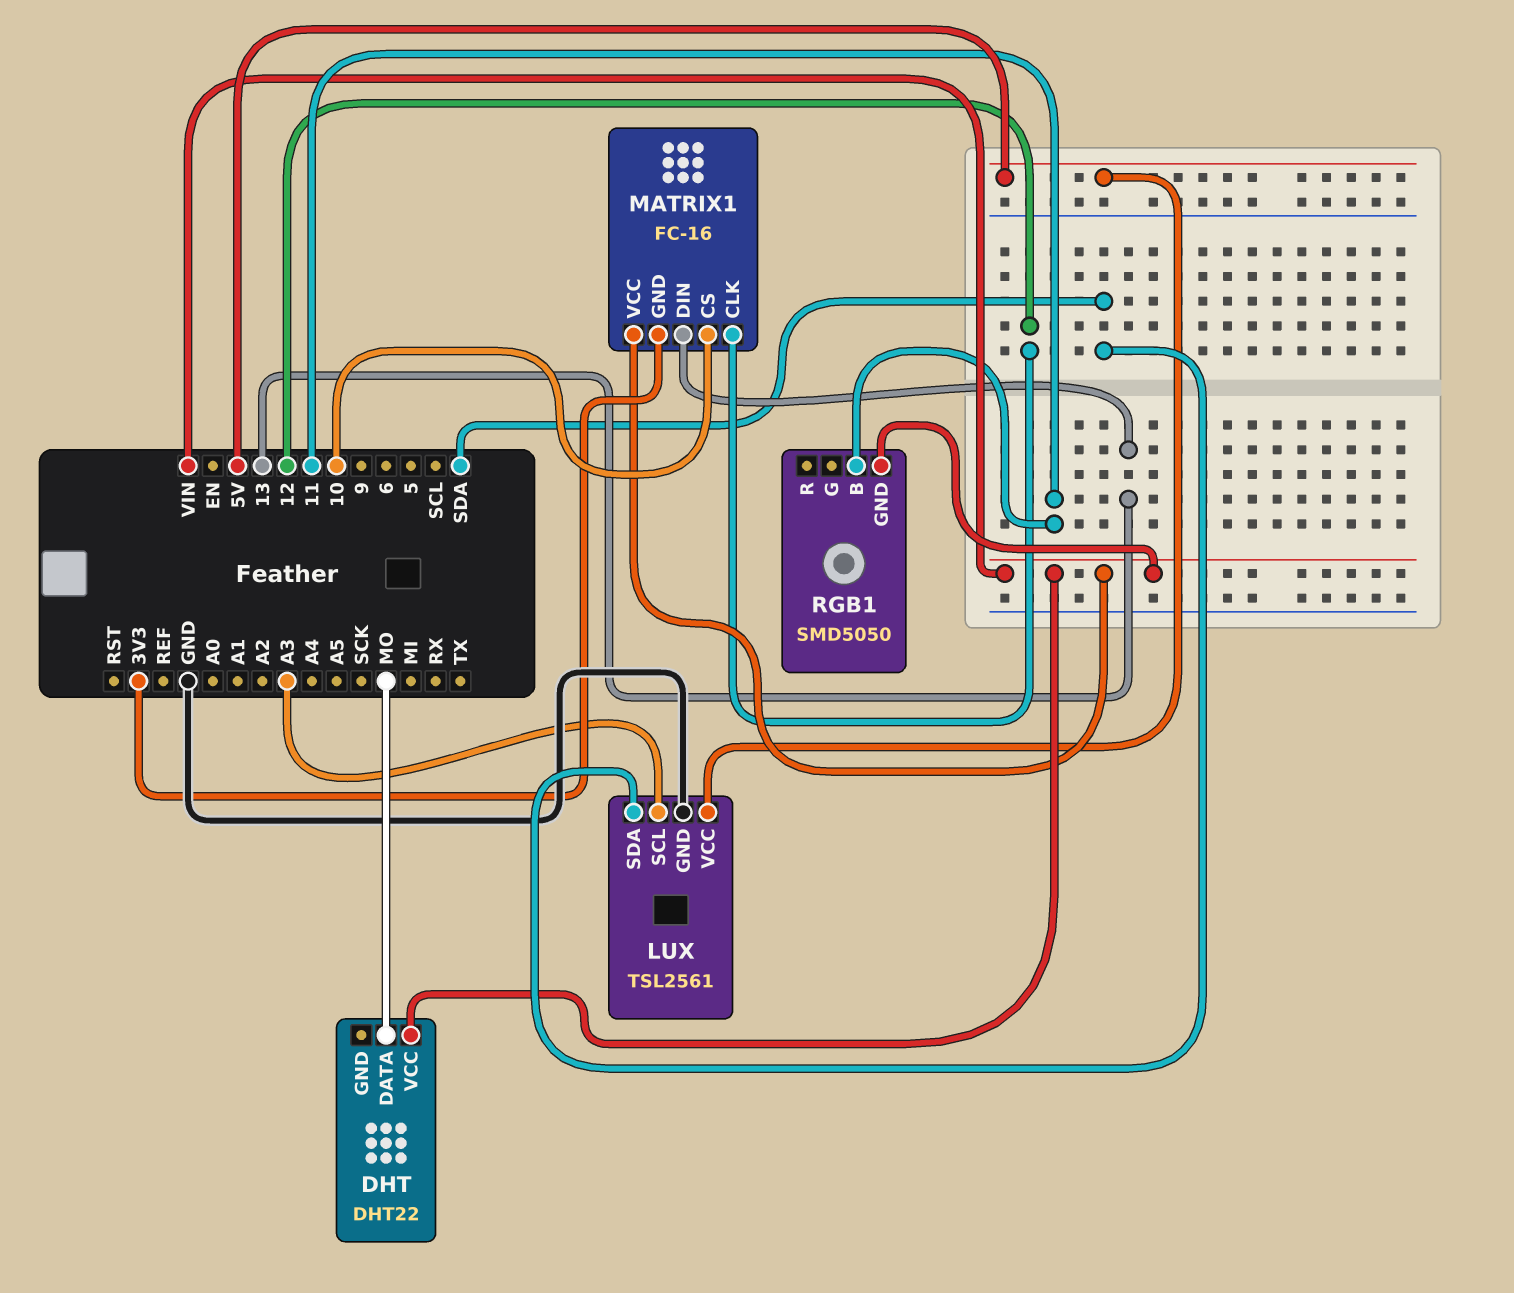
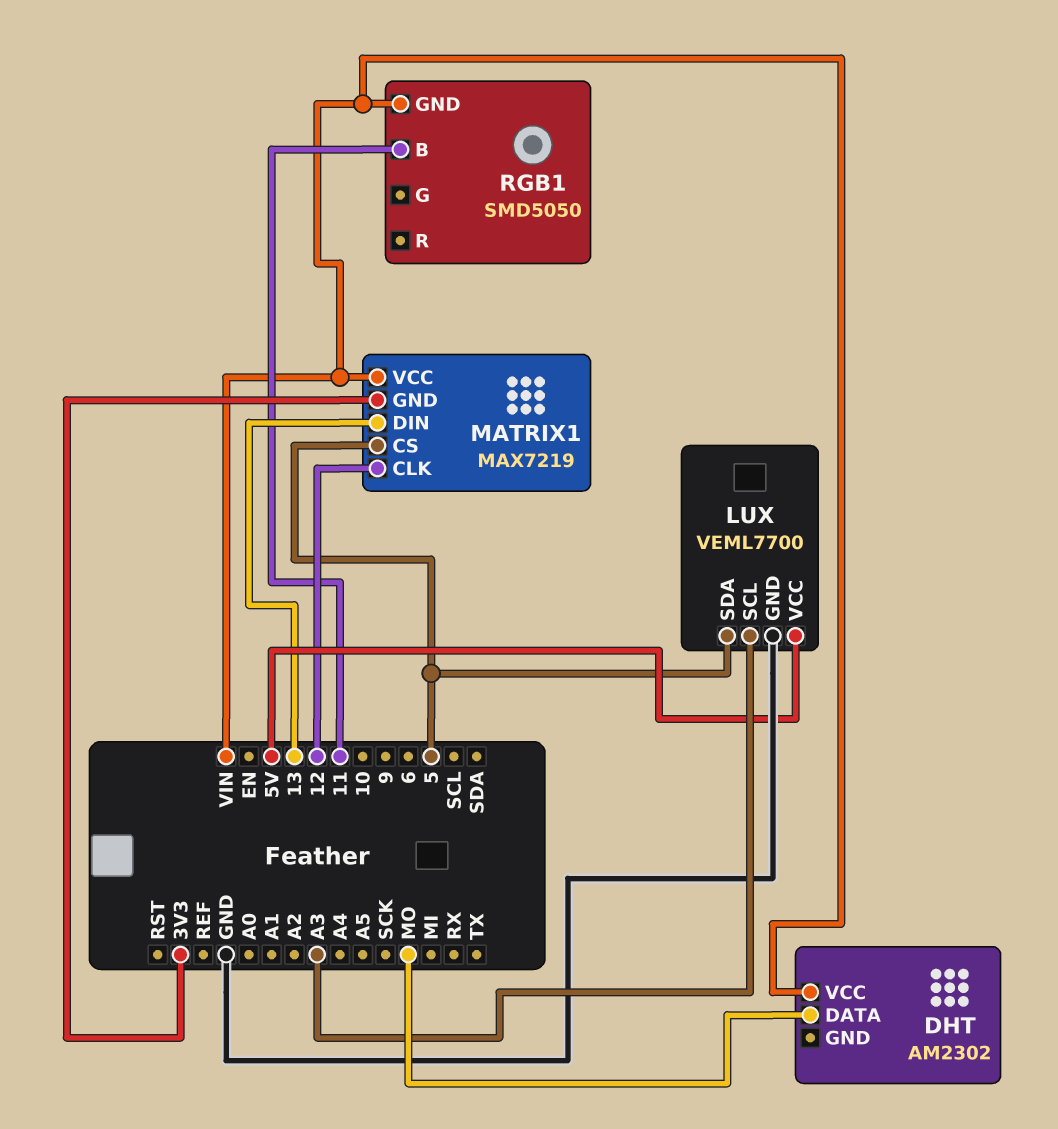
DHT: DHT22 -> AM2302
LUX: TSL2561 -> VEML7700
LUX pin SDA: SDA -> 5
MATRIX1: FC-16 -> MAX7219
MATRIX1 pin CS: 10 -> 5

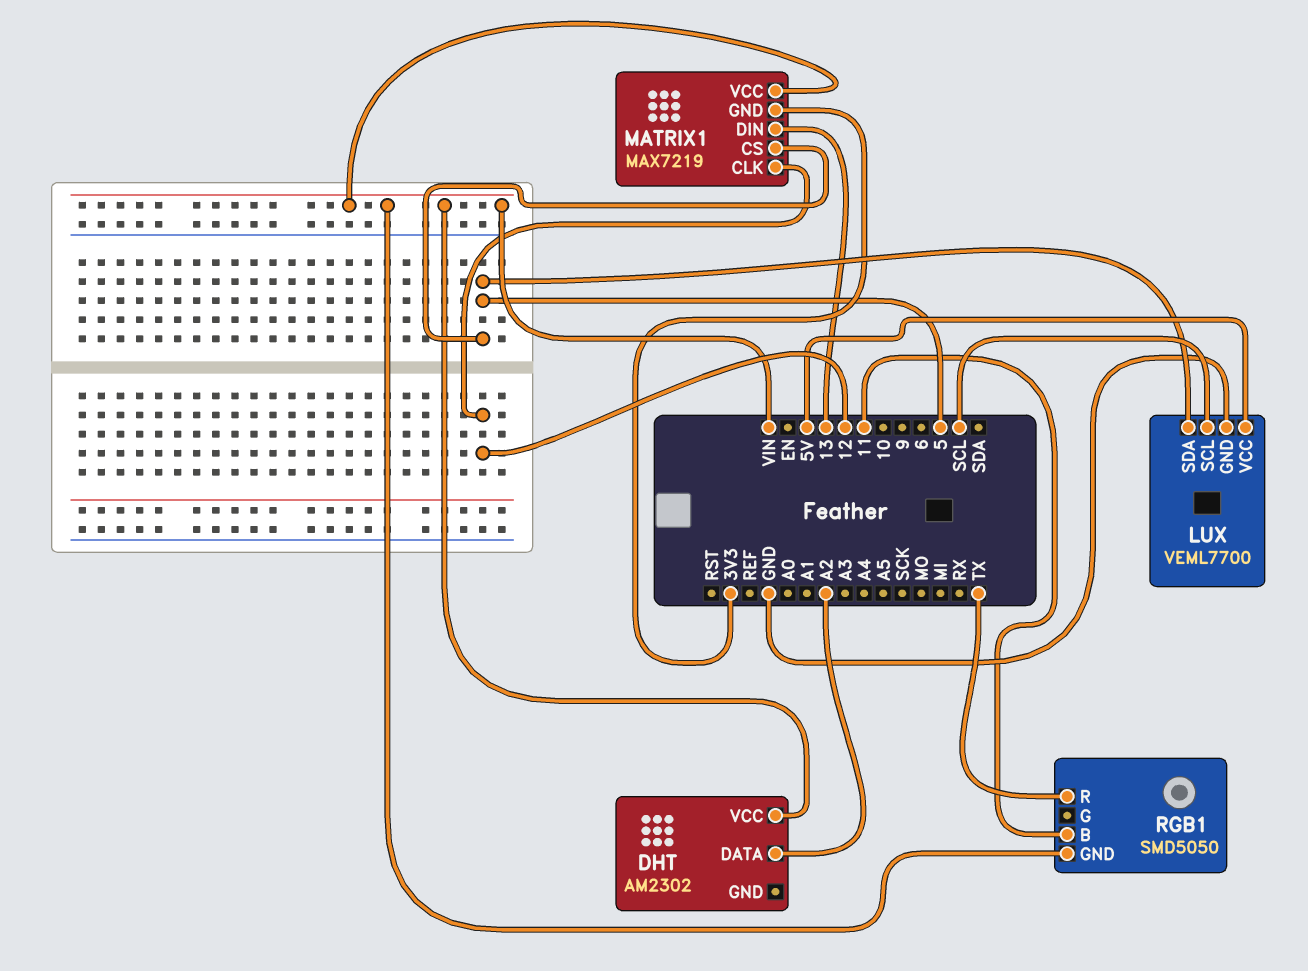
DHT pin DATA: MO -> A2
LUX pin SCL: A3 -> SCL
RGB1 pin R: none -> TX

